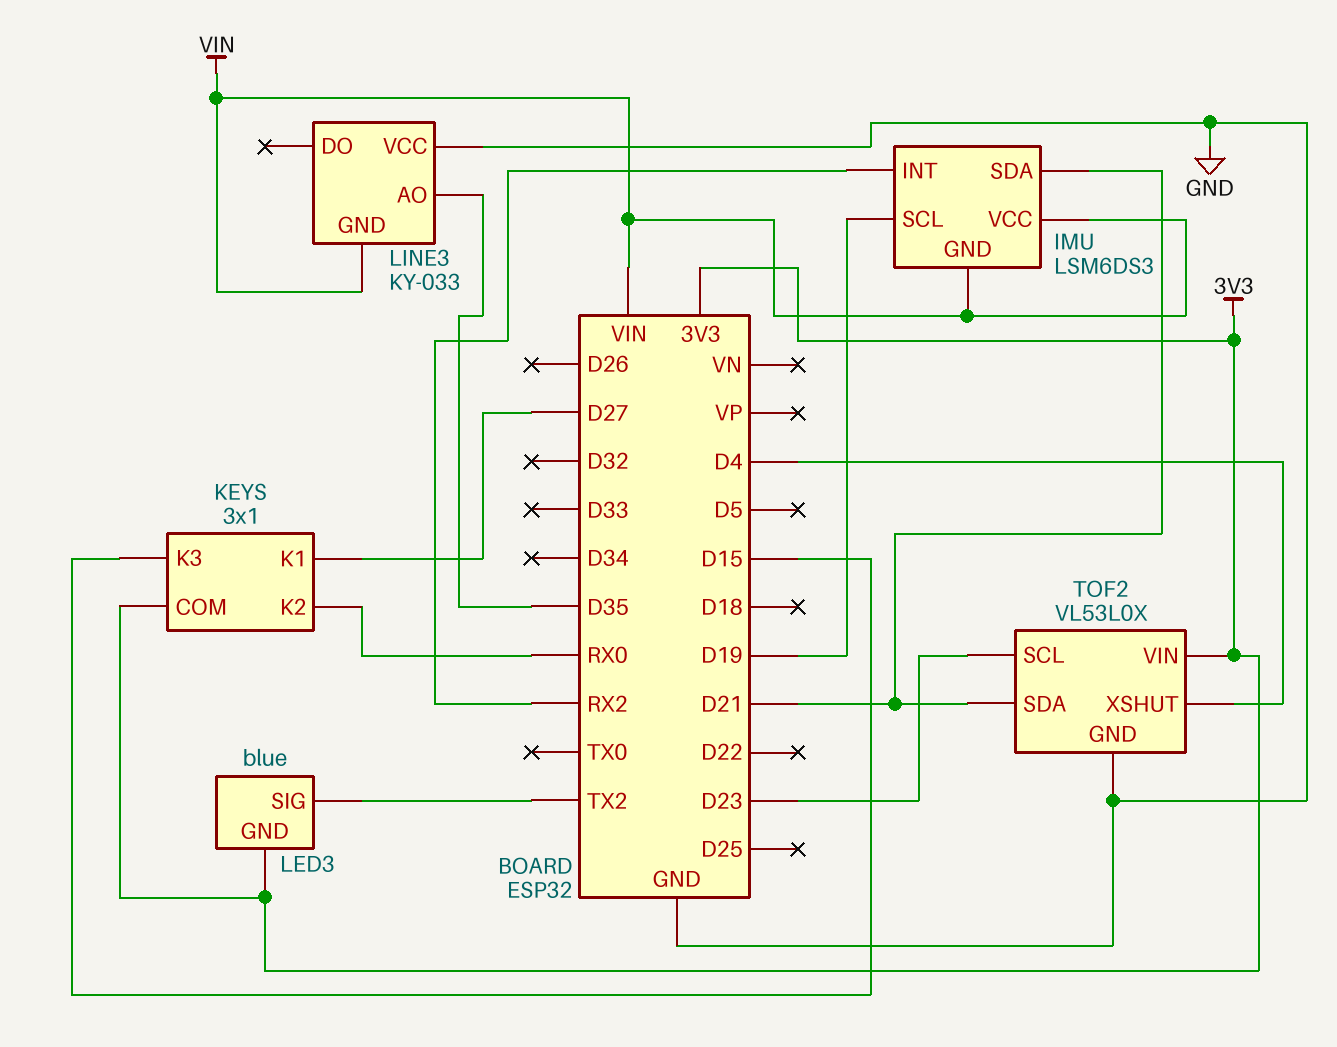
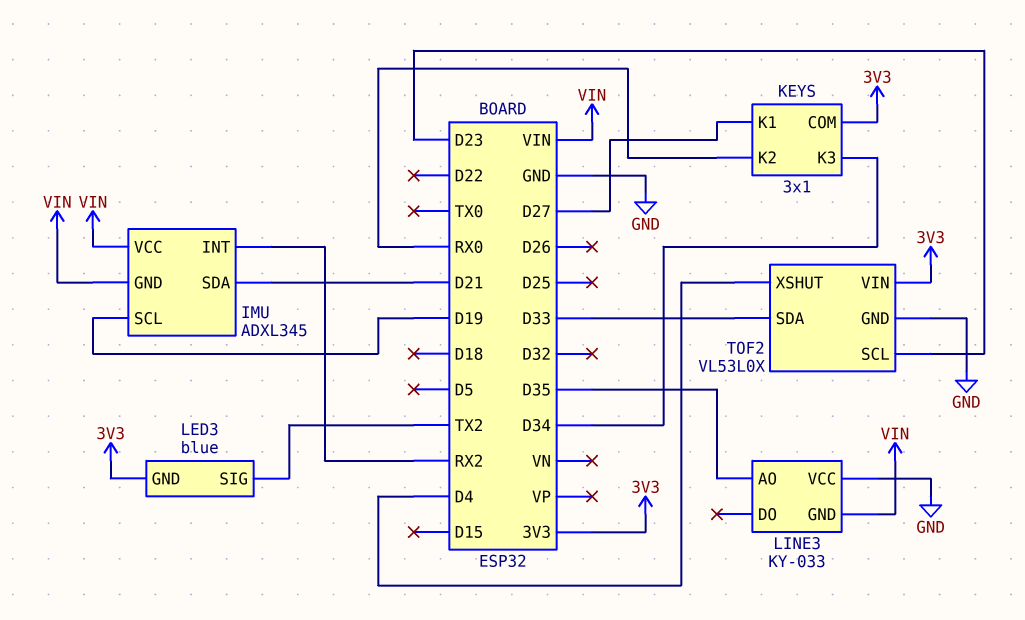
IMU: LSM6DS3 -> ADXL345
KEYS pin K3: D15 -> D34
TOF2 pin SDA: D21 -> D33

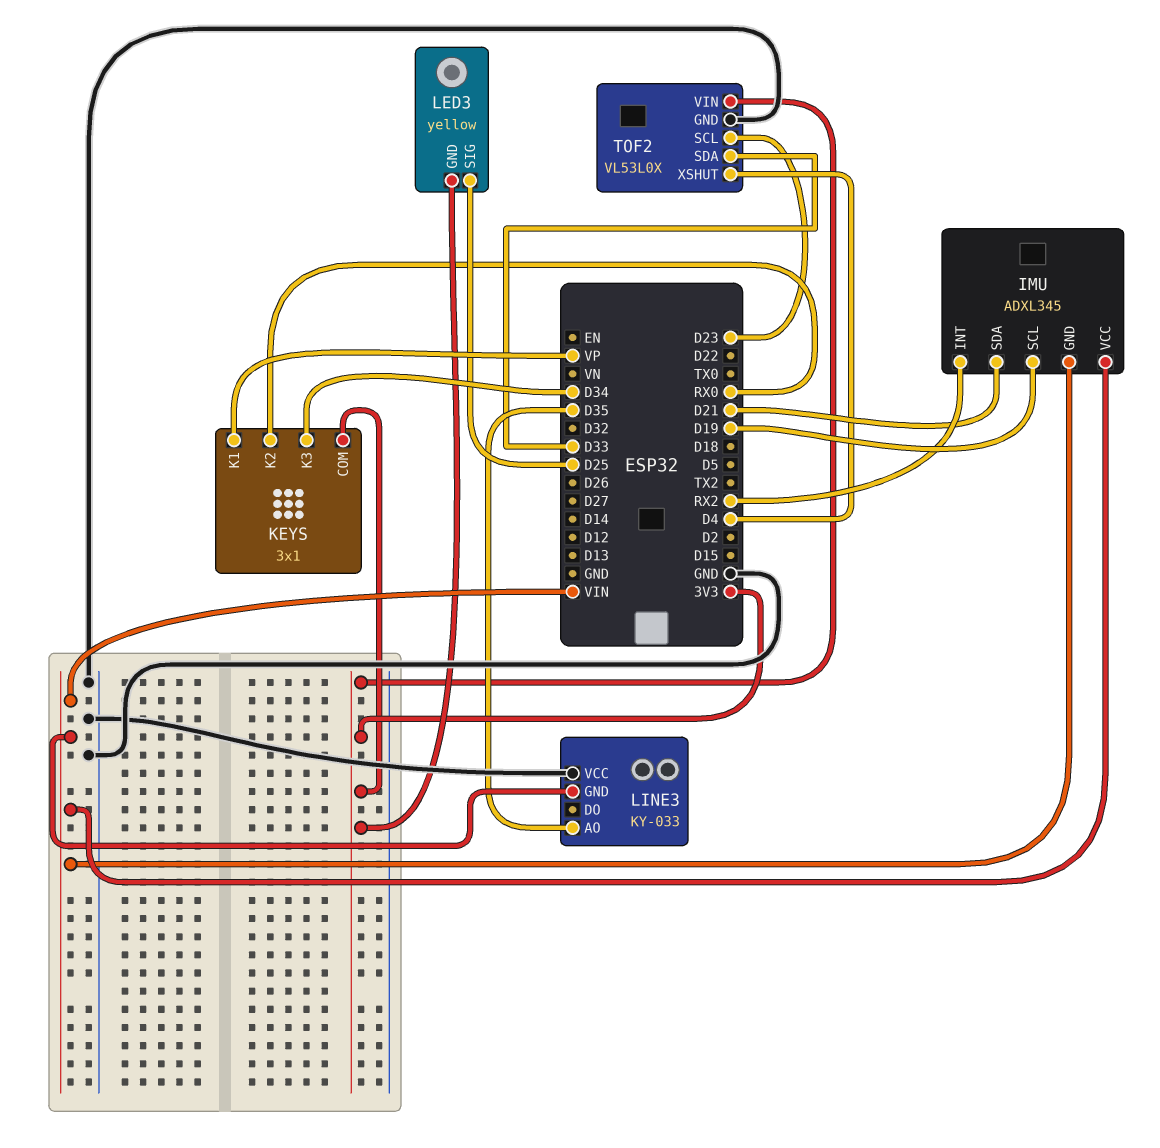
KEYS pin K1: D27 -> VP
LED3: blue -> yellow
LED3 pin SIG: TX2 -> D25

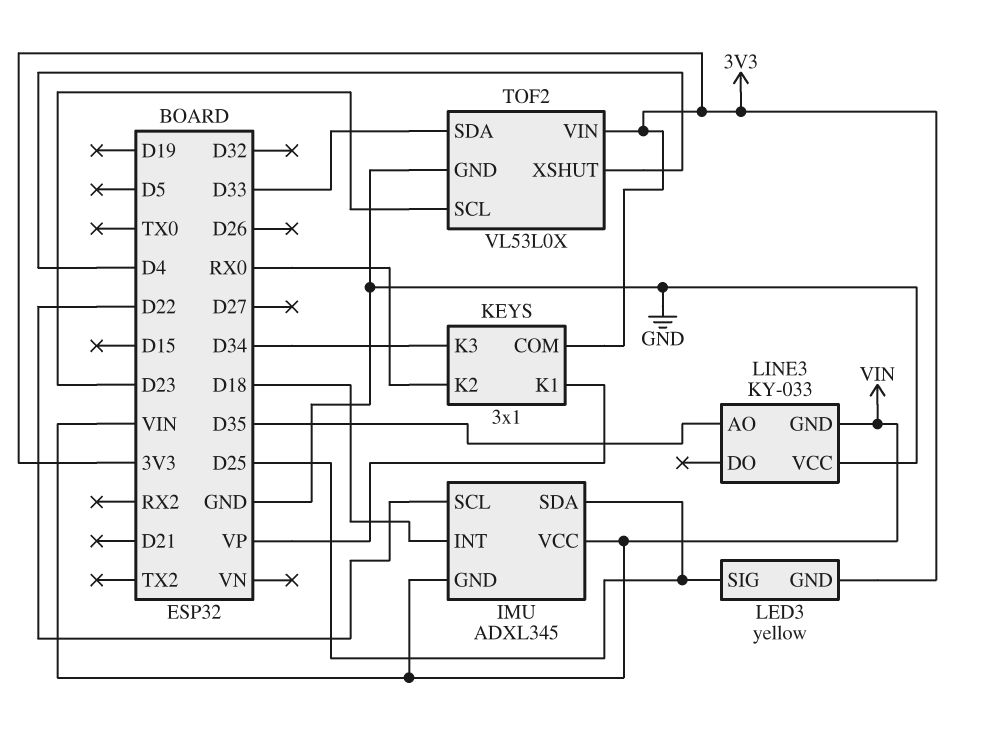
IMU pin INT: RX2 -> D18
IMU pin SCL: D19 -> D22
IMU pin SDA: D21 -> D25

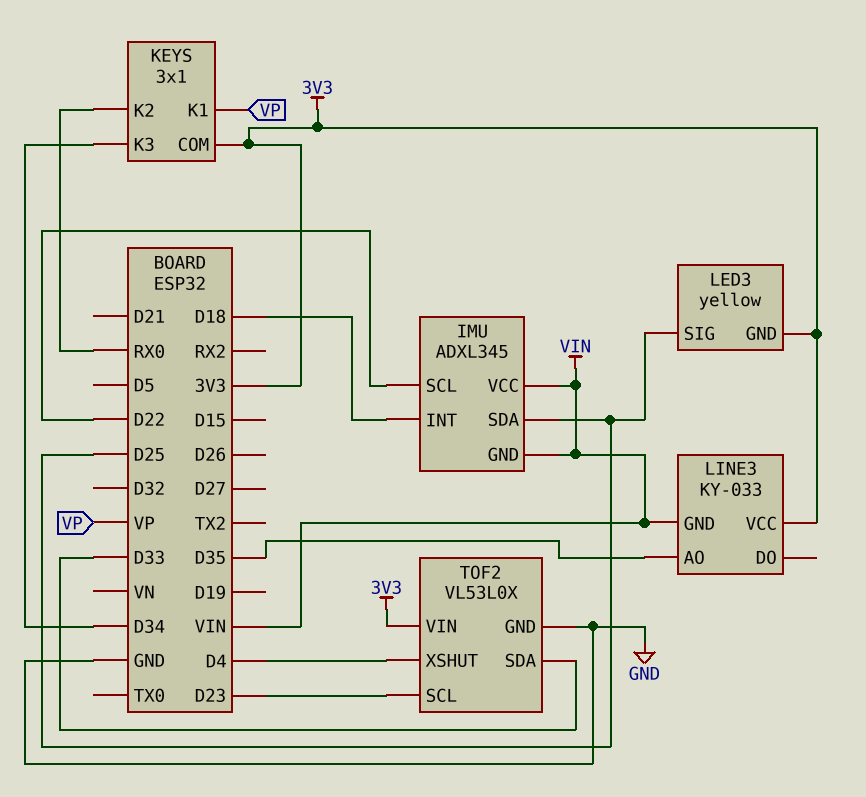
LINE3 pin VCC: GND -> 3V3

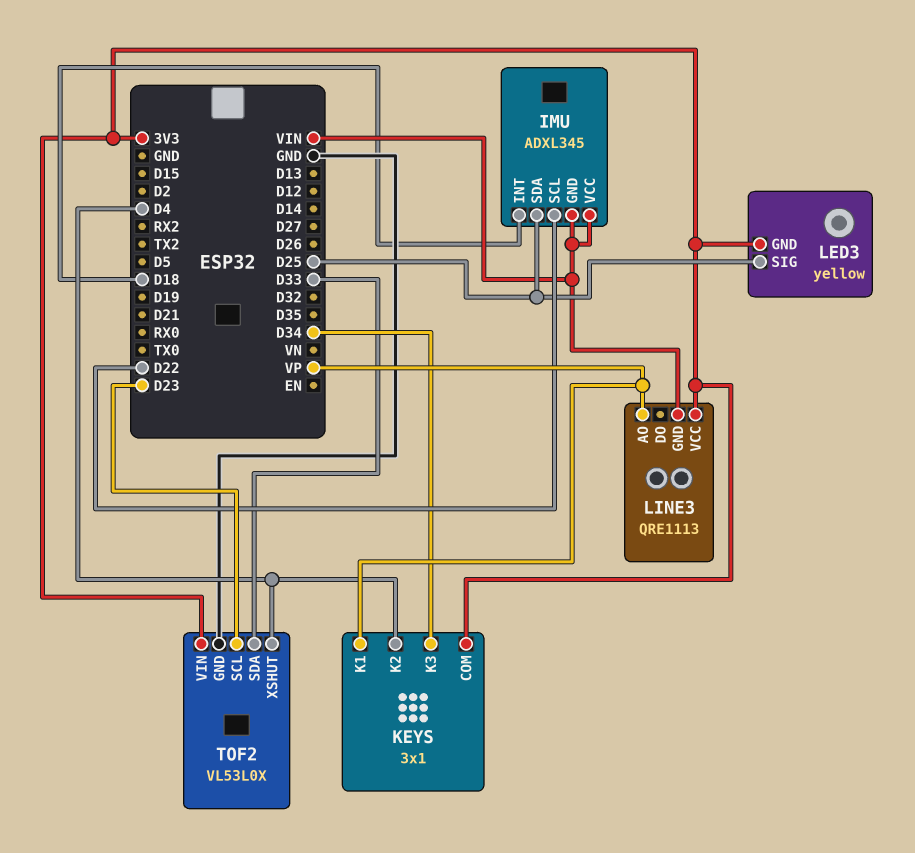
KEYS pin K2: RX0 -> D4
LINE3: KY-033 -> QRE1113
LINE3 pin AO: D35 -> VP

